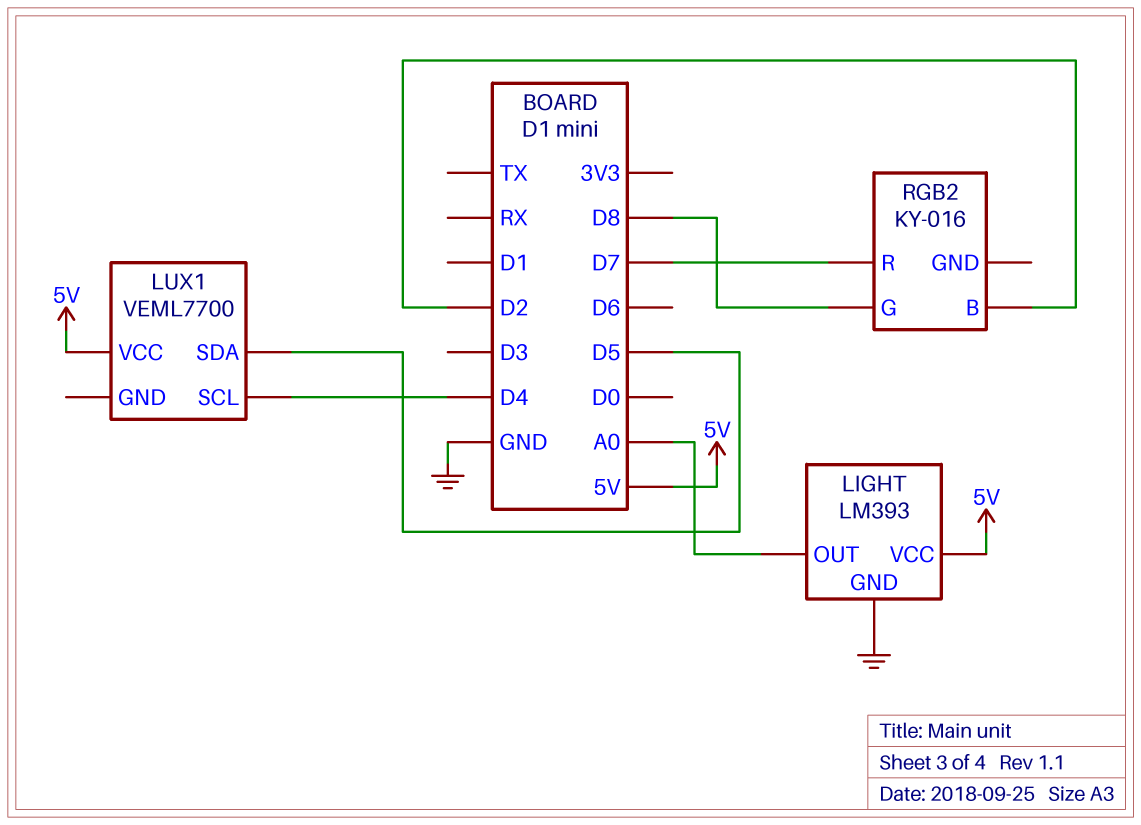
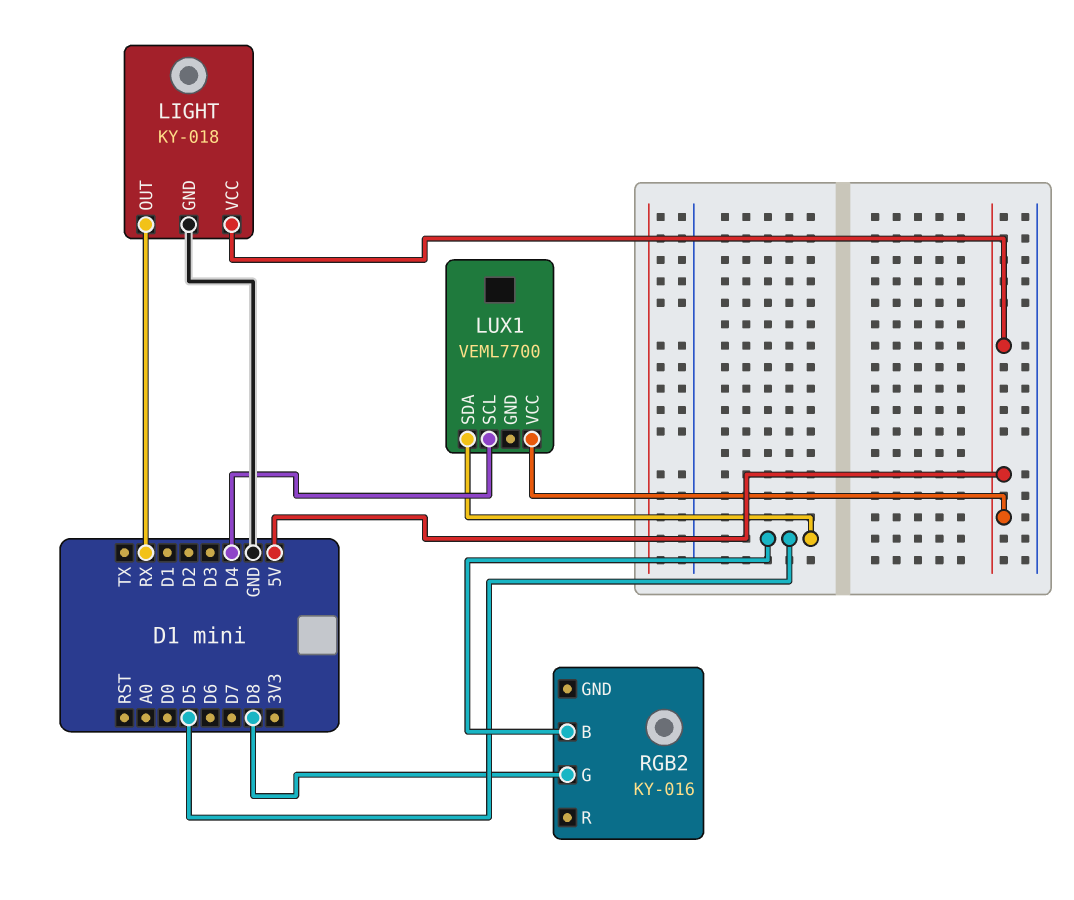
LIGHT: LM393 -> KY-018
LIGHT pin OUT: A0 -> RX
RGB2 pin B: D2 -> D5
RGB2 pin R: D7 -> none

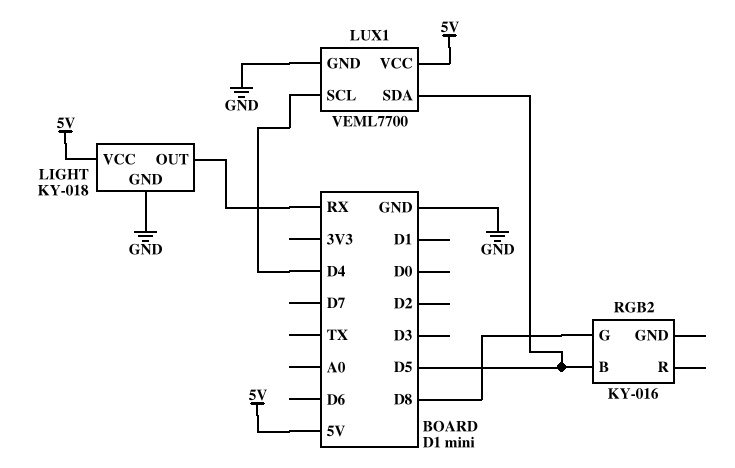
LUX1 pin GND: none -> GND

